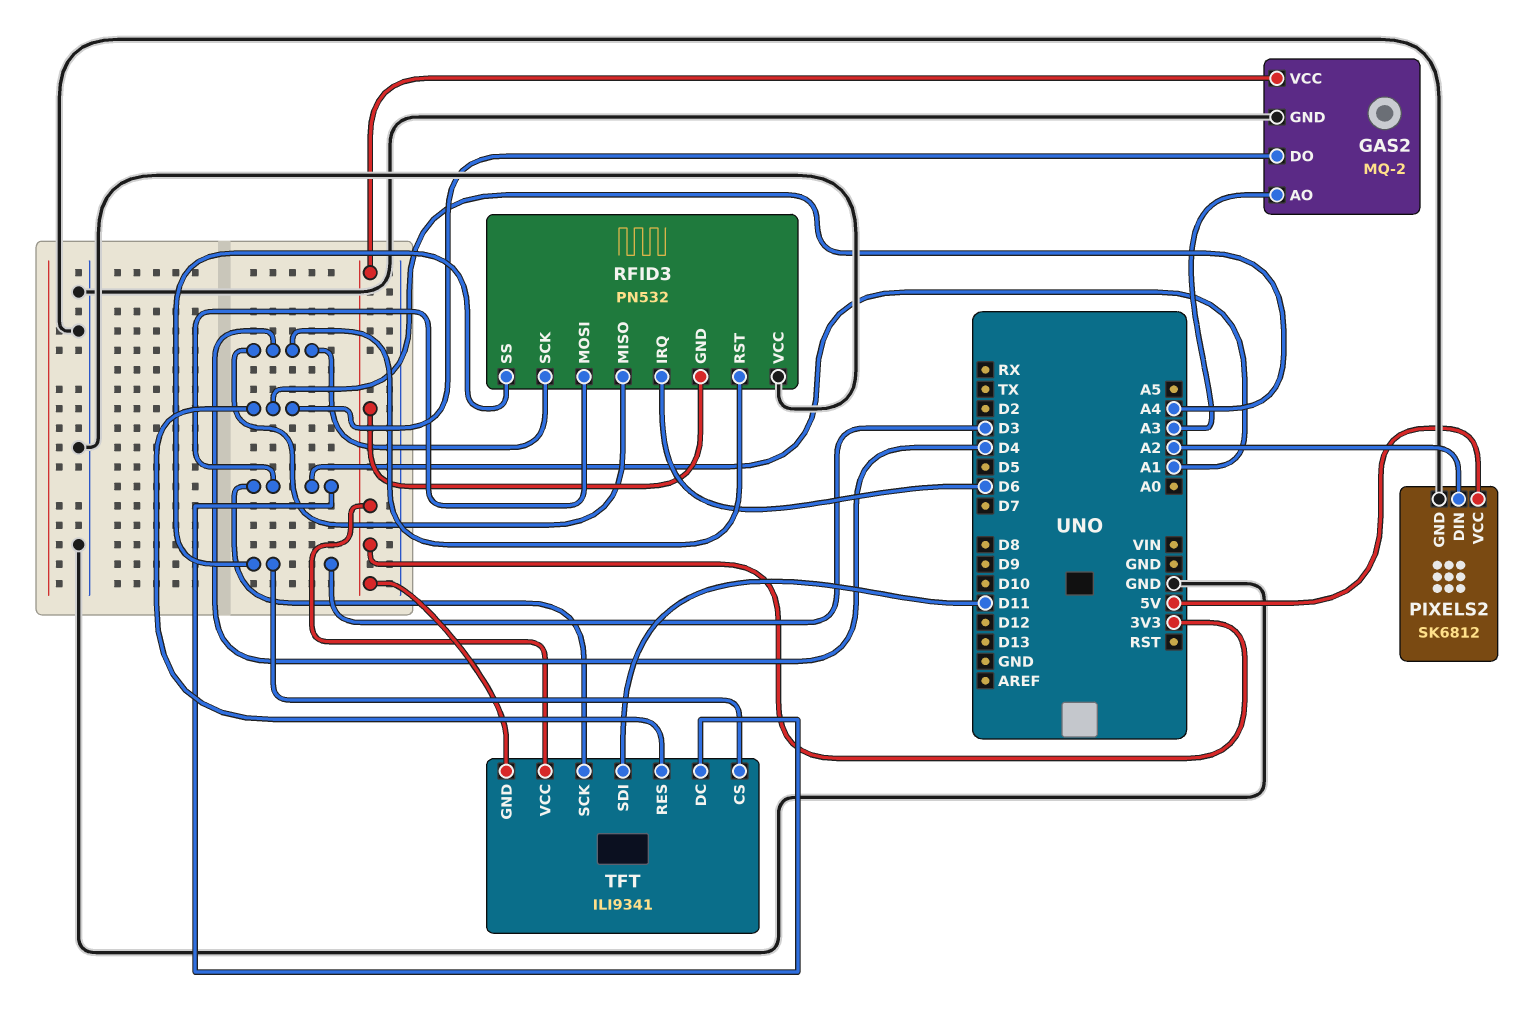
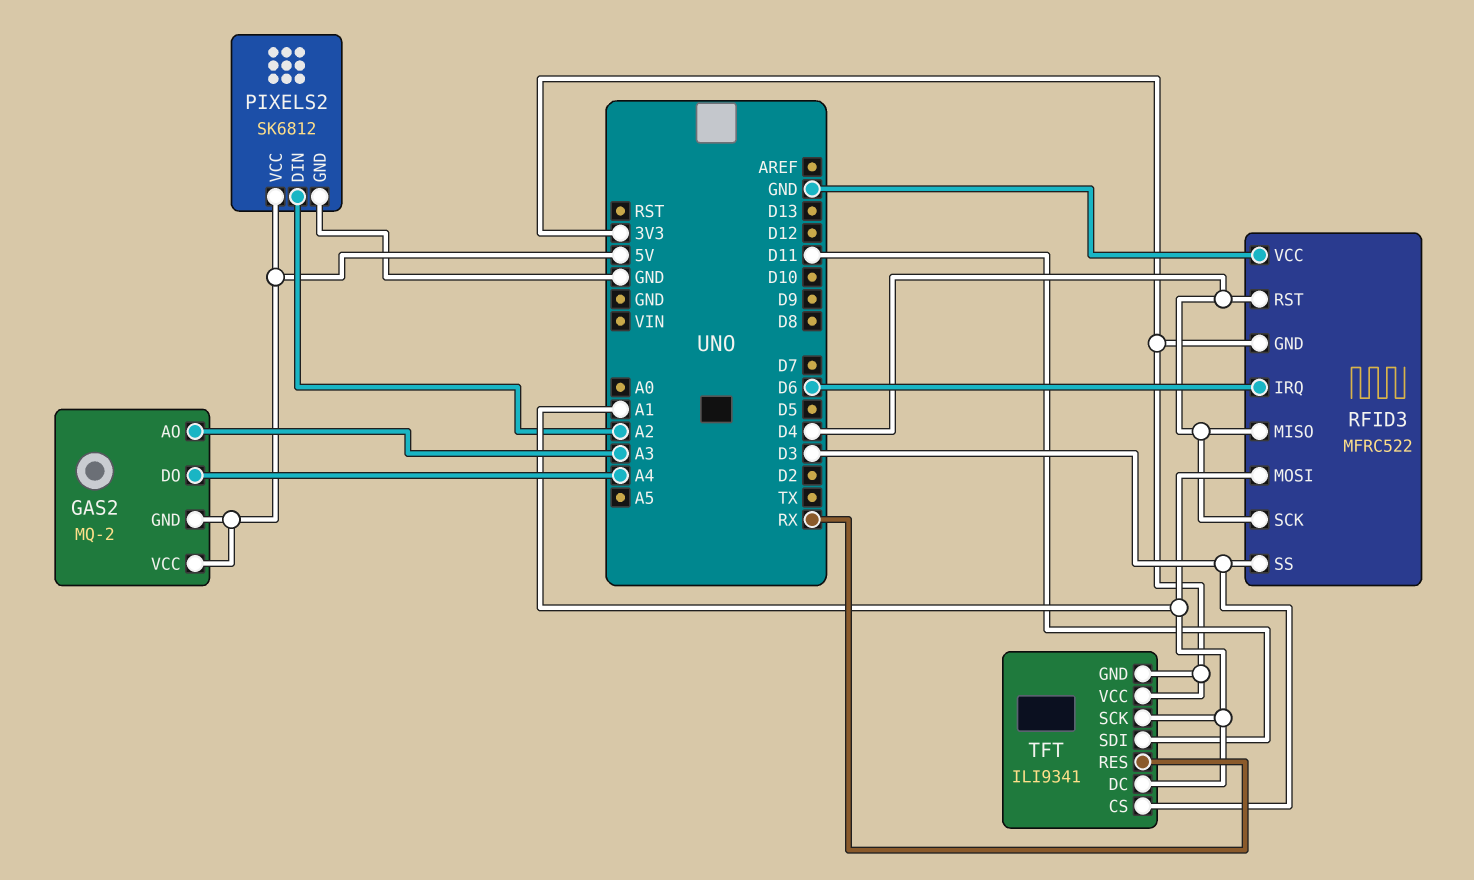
GAS2 pin GND: GND -> 5V
GAS2 pin VCC: 3V3 -> 5V
RFID3: PN532 -> MFRC522
TFT pin RES: A4 -> RX

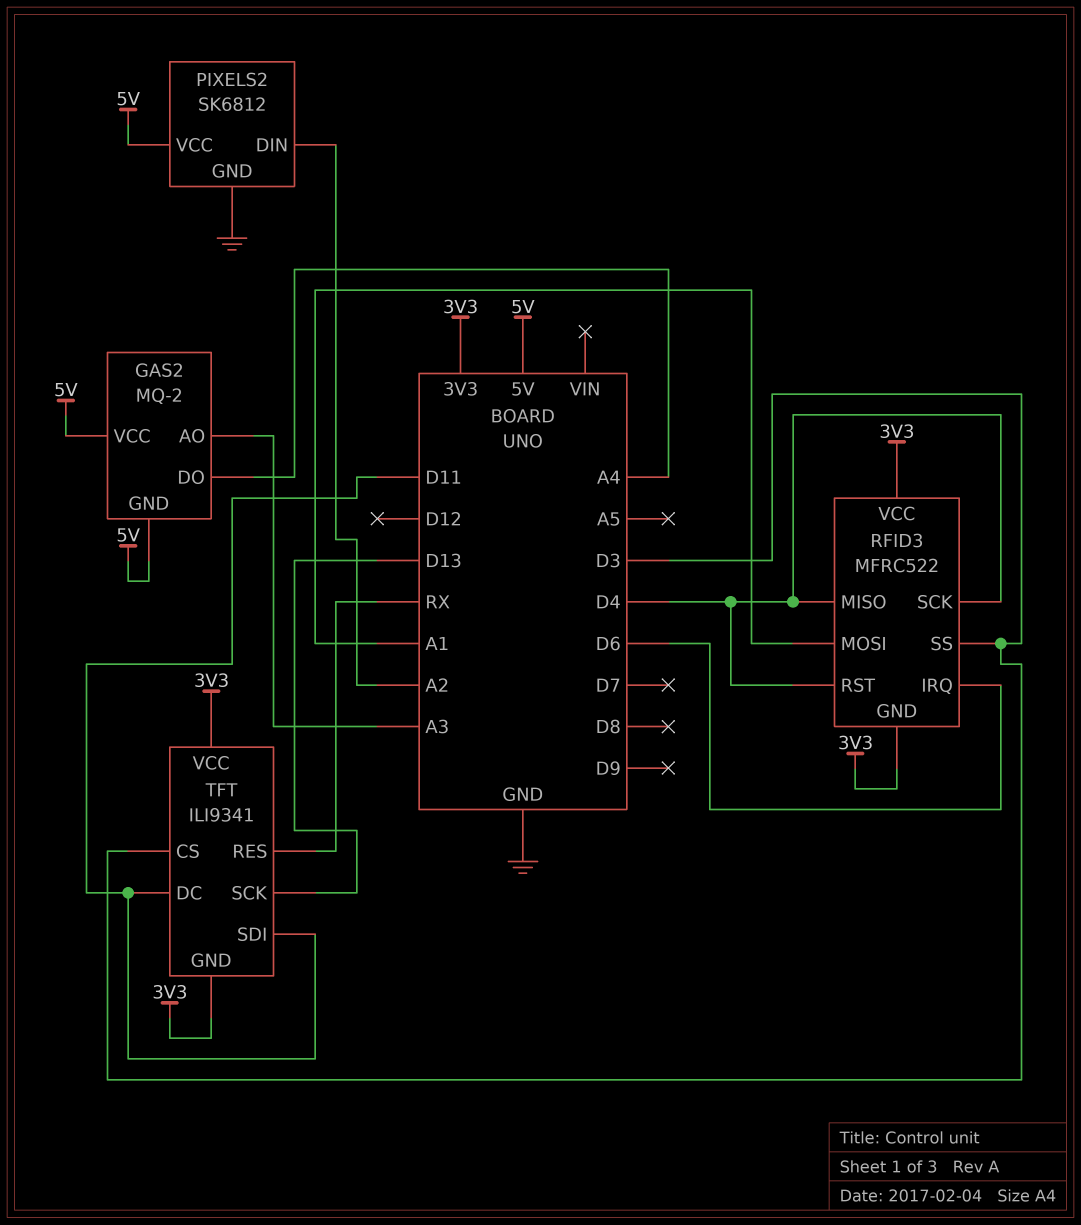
RFID3 pin VCC: GND -> 3V3
TFT pin DC: A1 -> D11
TFT pin SCK: A1 -> D13

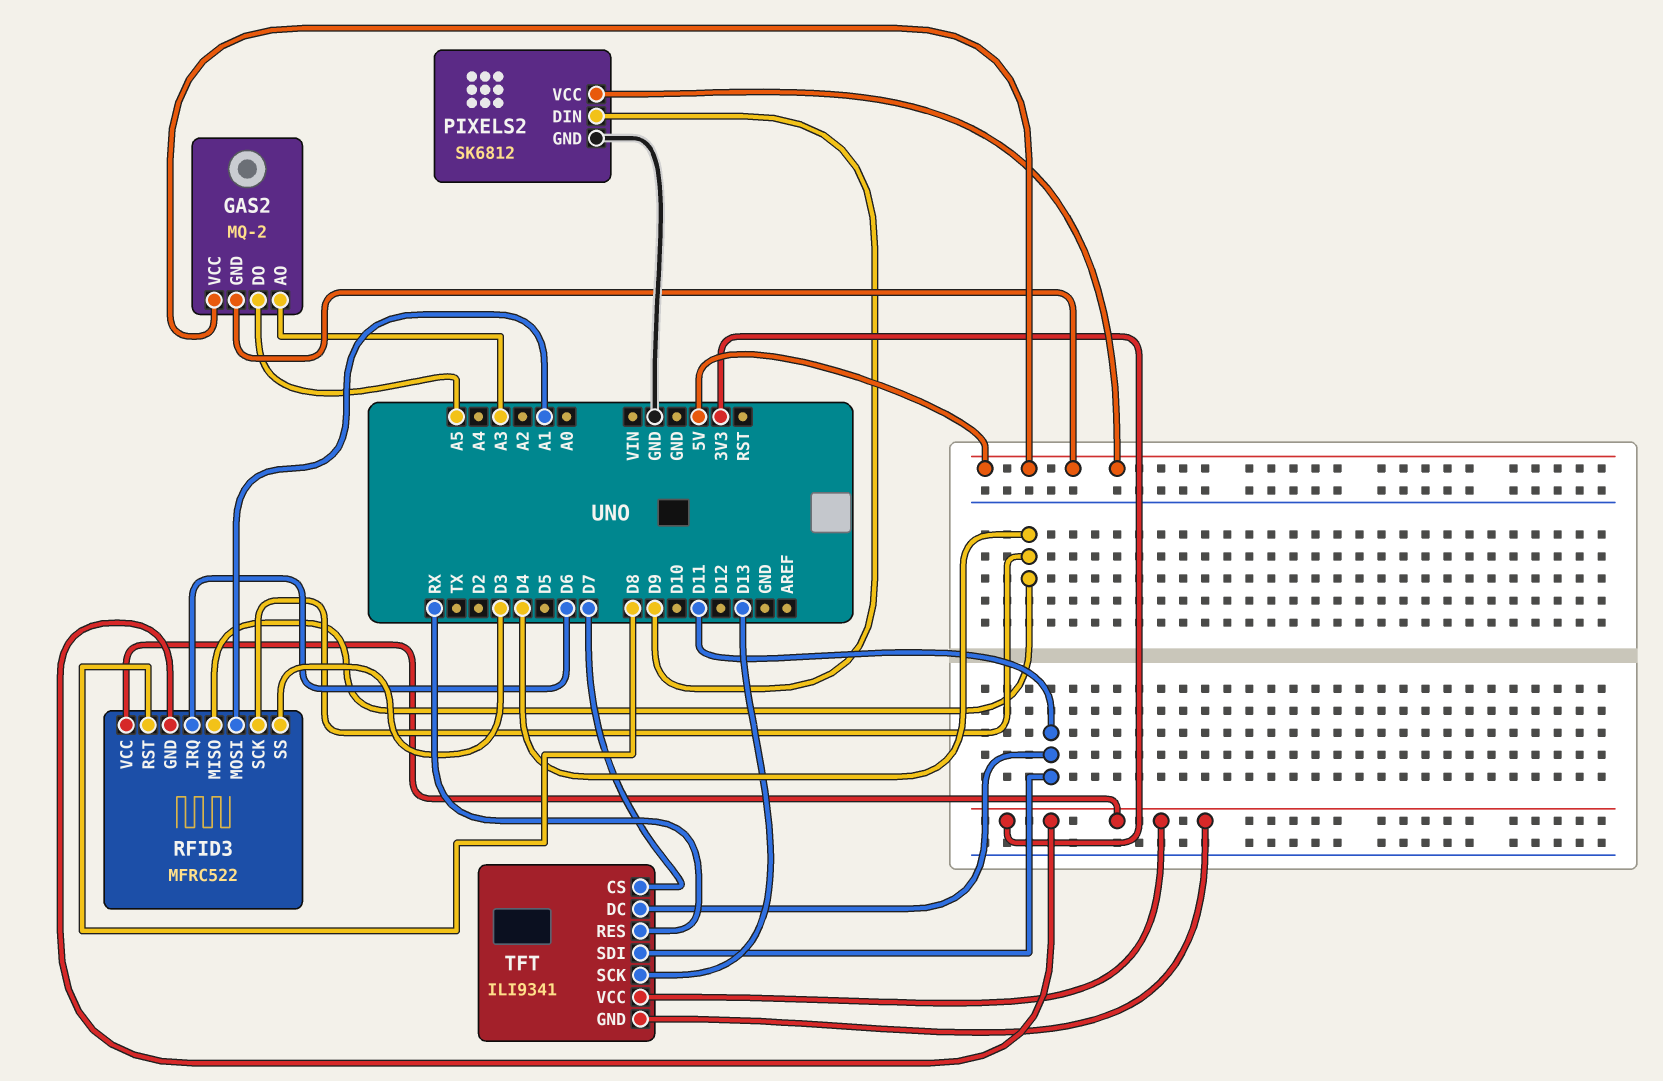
GAS2 pin DO: A4 -> A5
PIXELS2 pin DIN: A2 -> D9
RFID3 pin RST: D4 -> D8
TFT pin CS: D3 -> D7

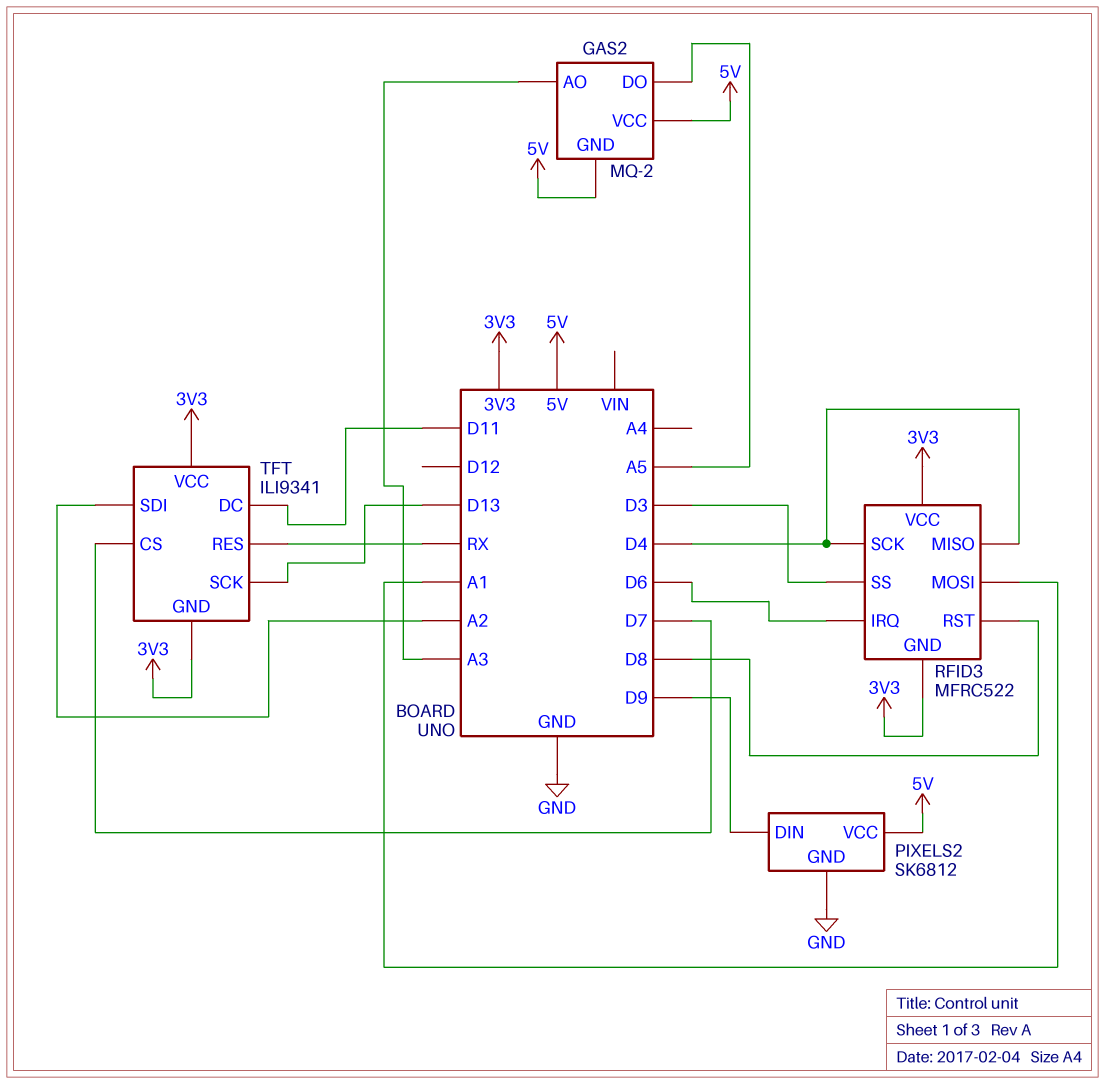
TFT pin SDI: D11 -> A2

